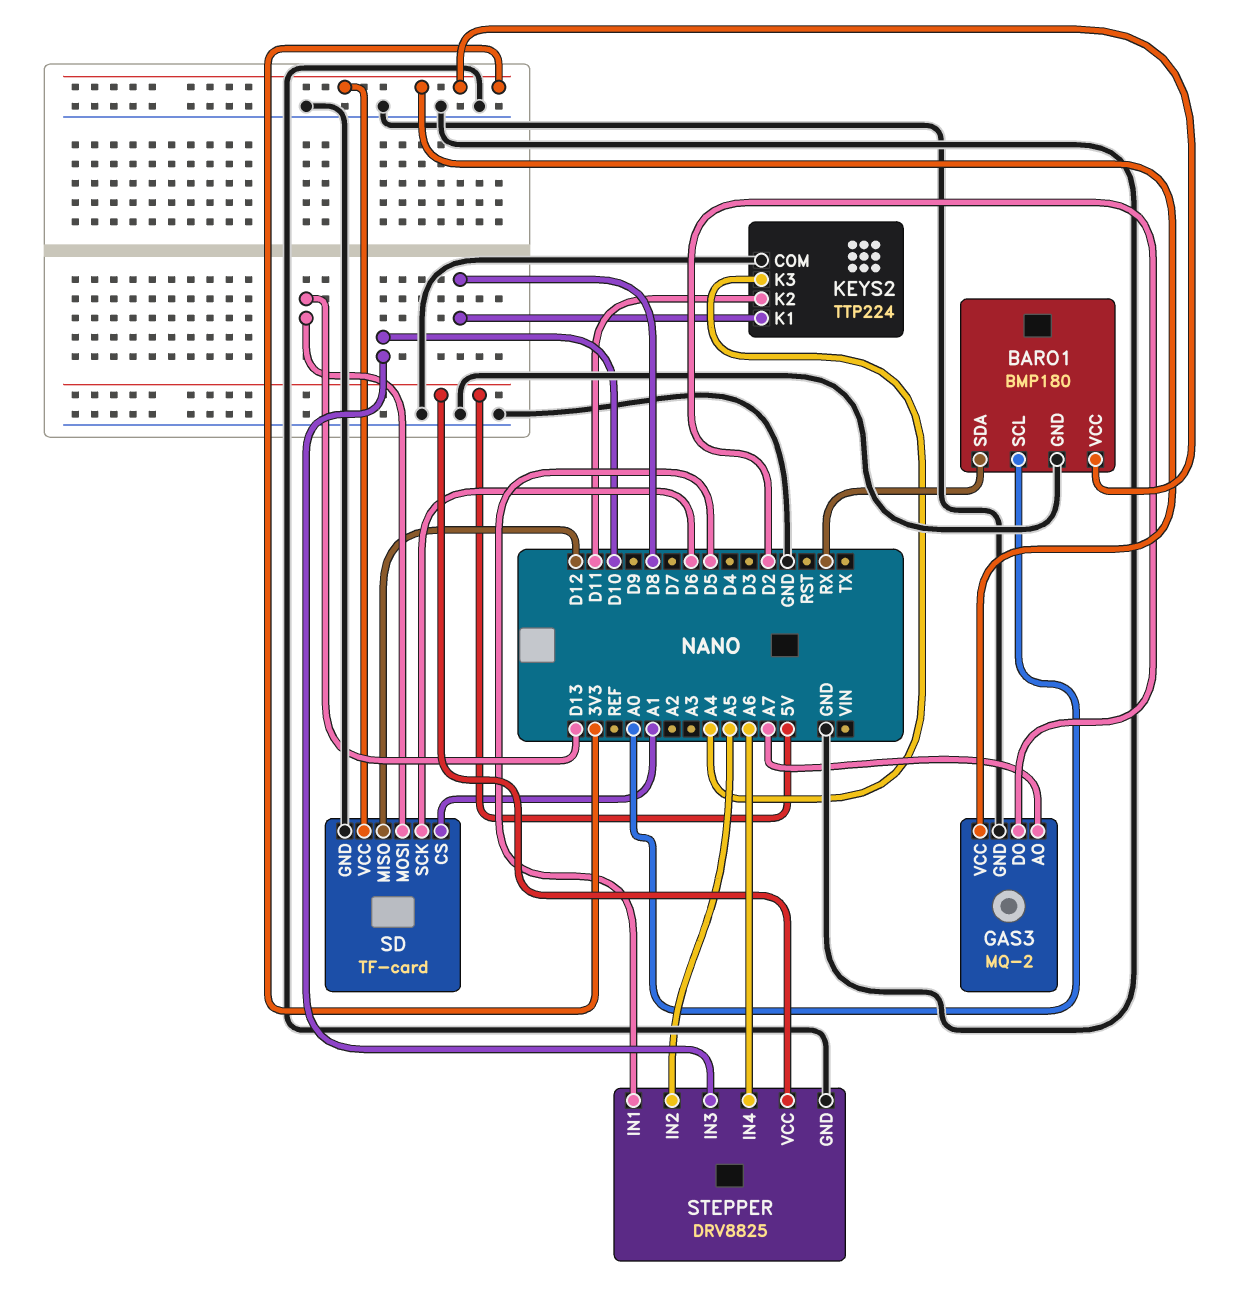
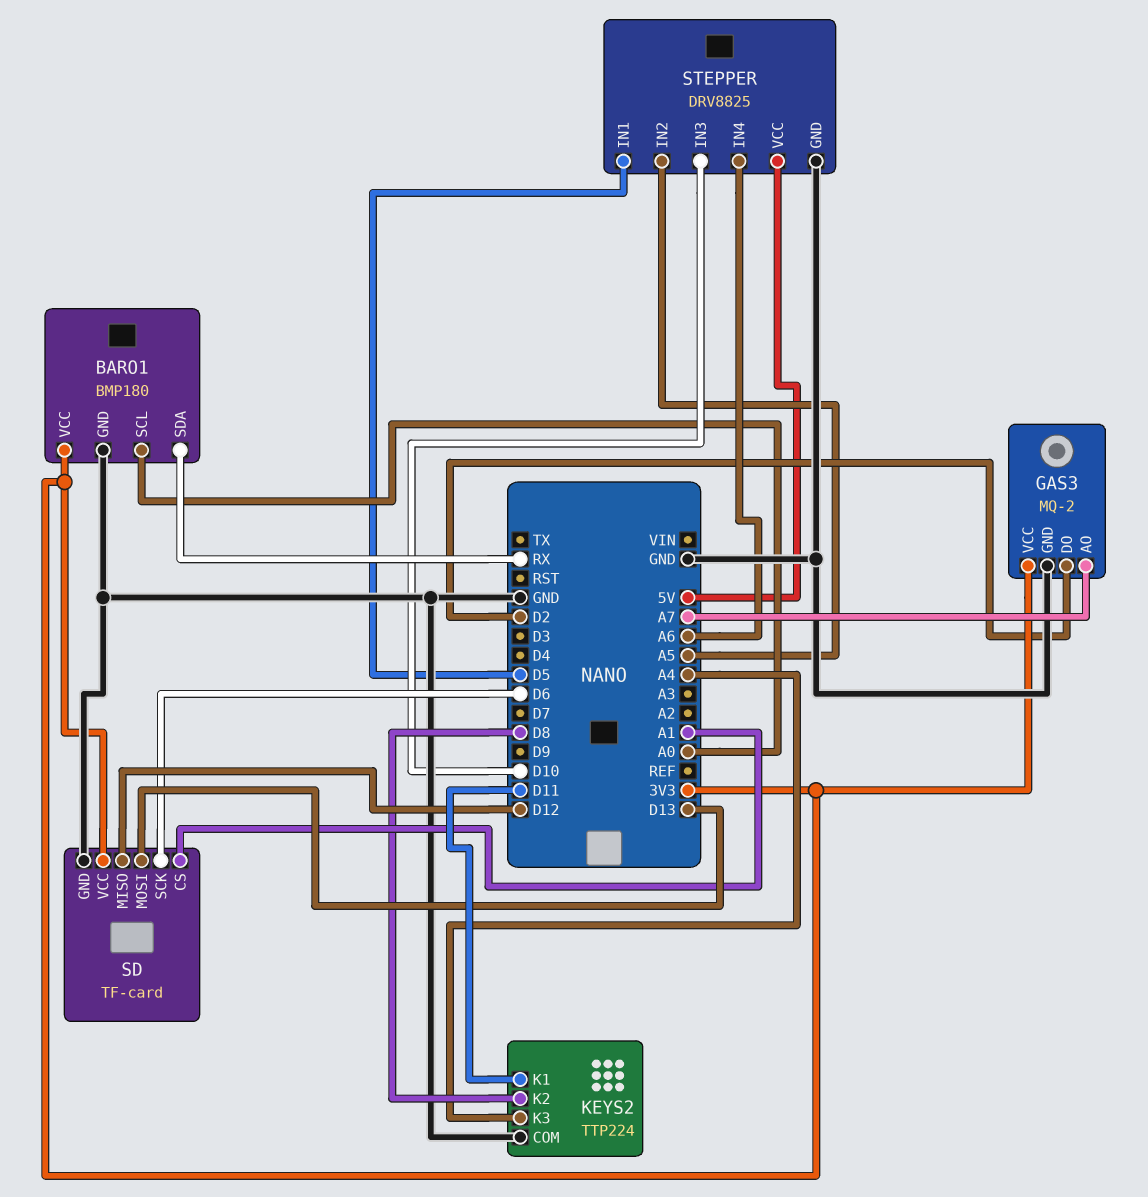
KEYS2 pin K1: D8 -> D11
KEYS2 pin K2: D11 -> D8

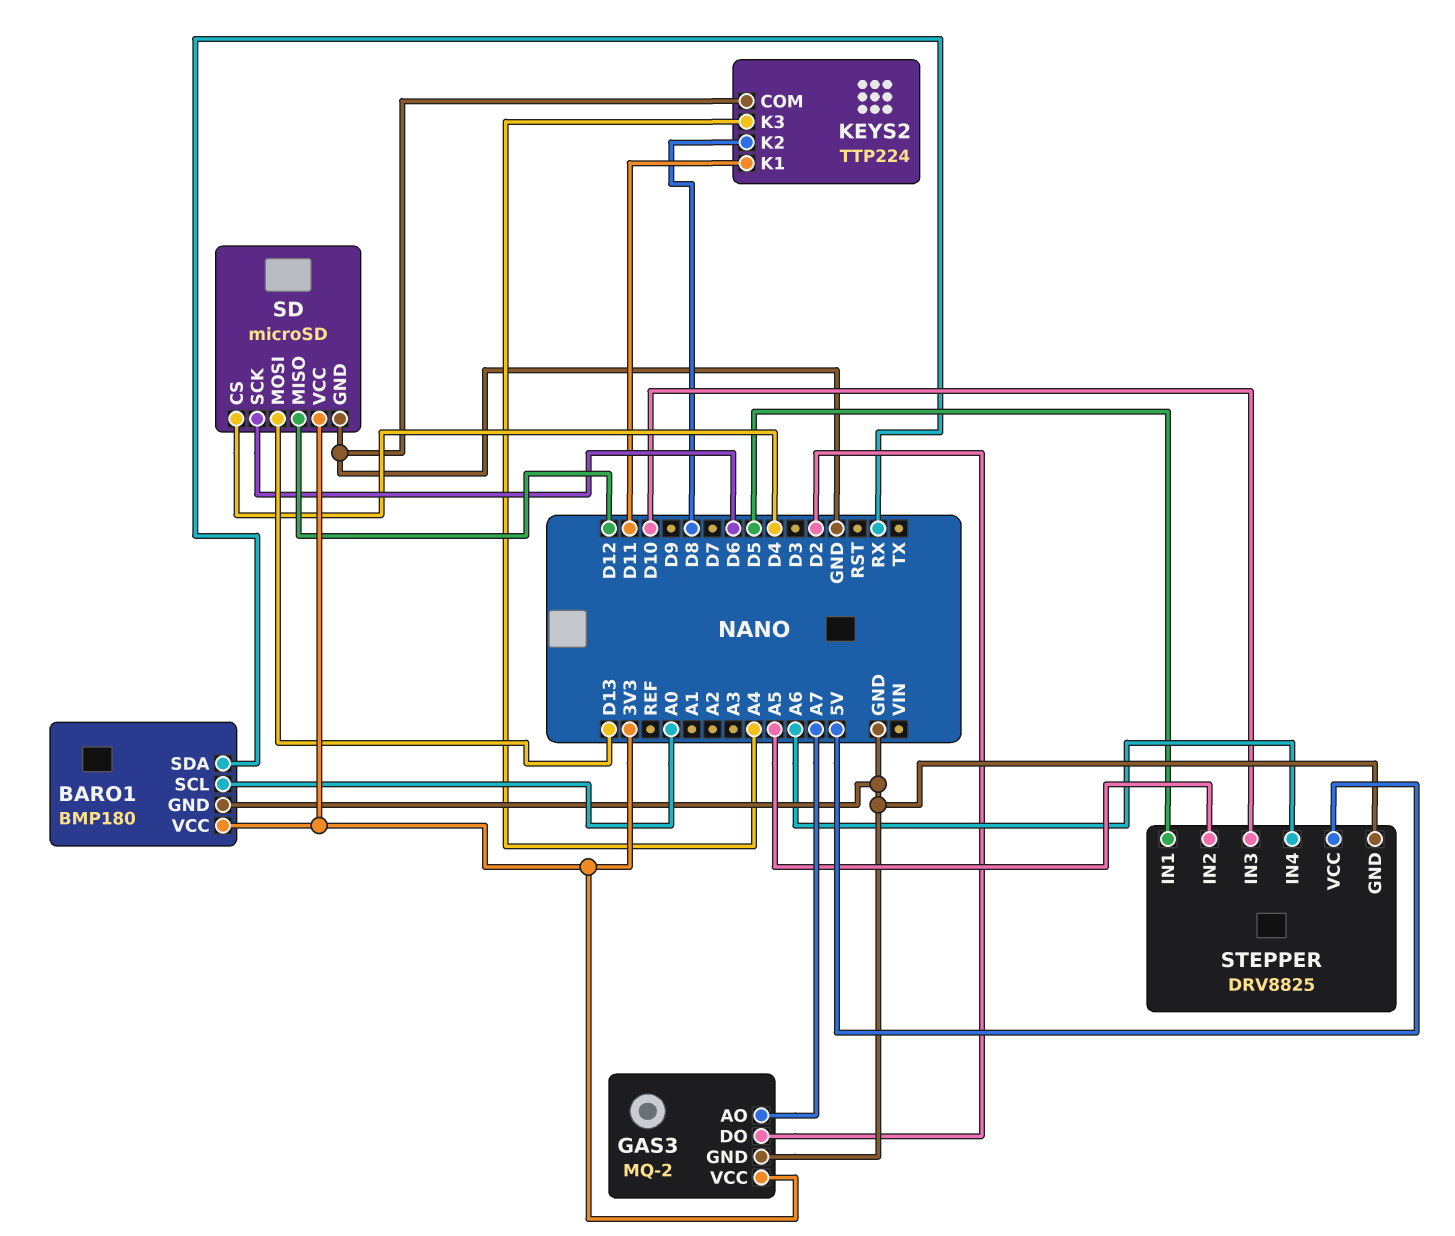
SD: TF-card -> microSD
SD pin CS: A1 -> D4

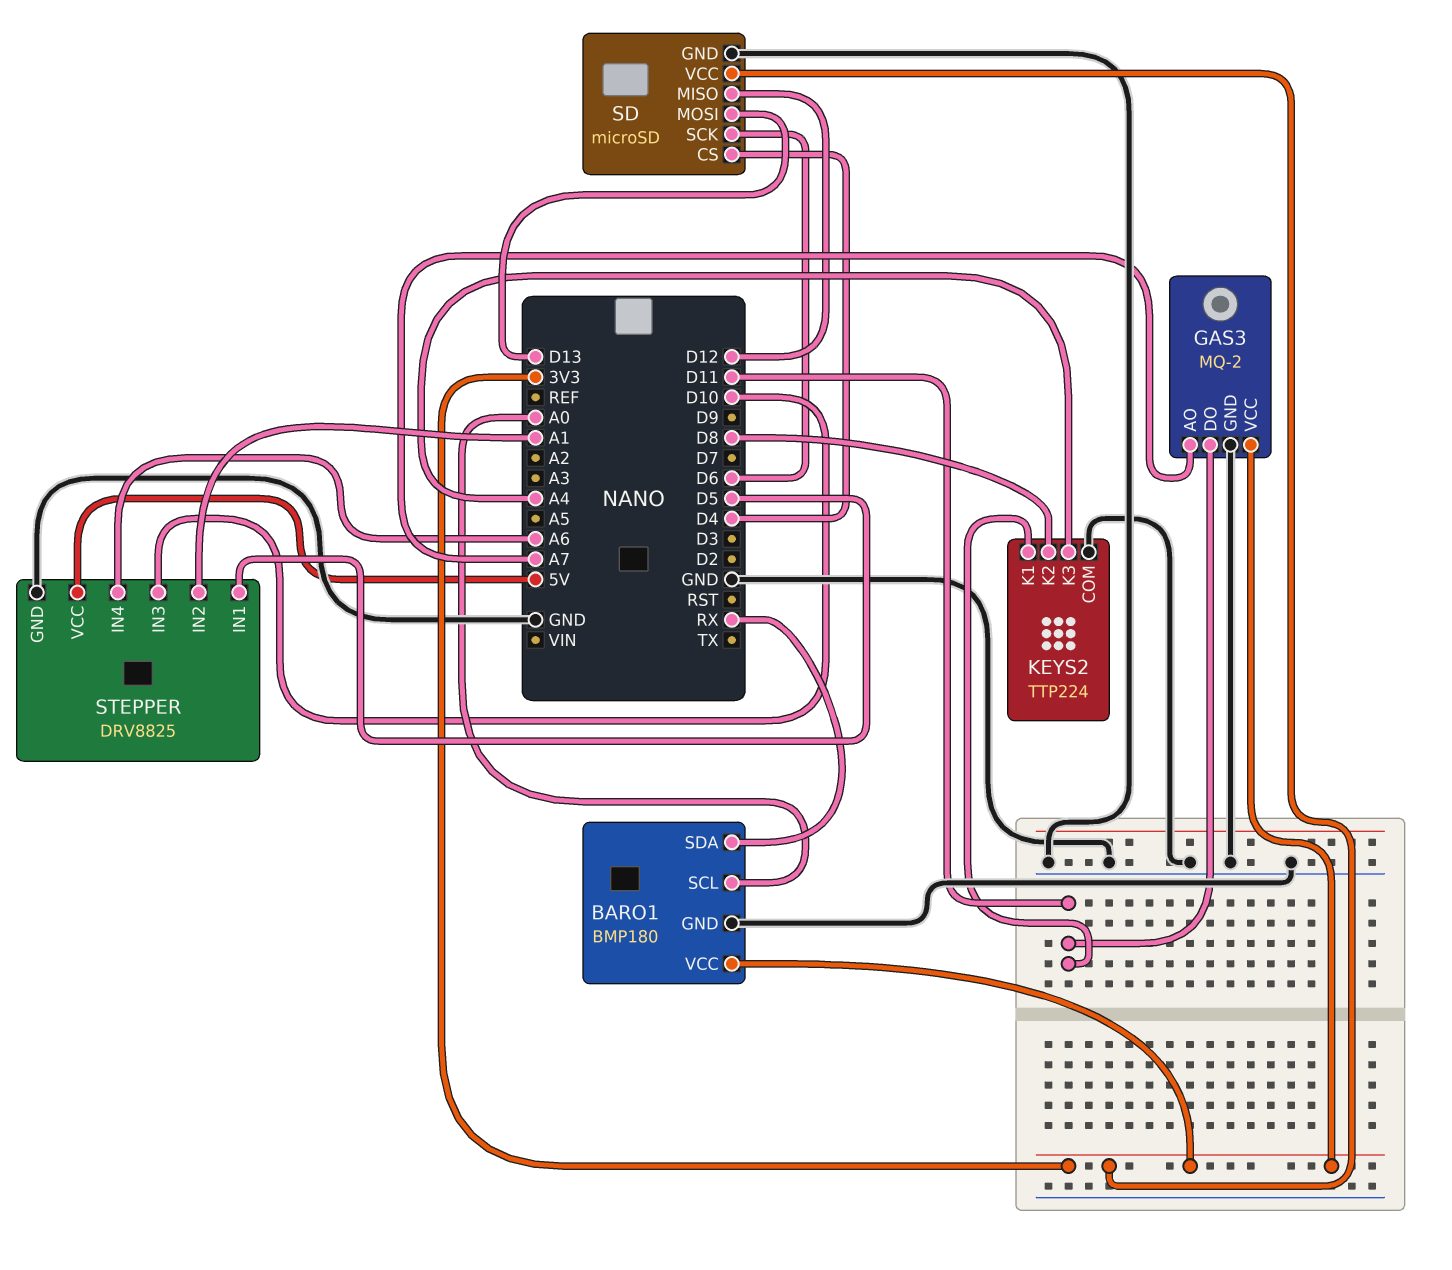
GAS3 pin DO: D2 -> D11
STEPPER pin IN2: A5 -> A1

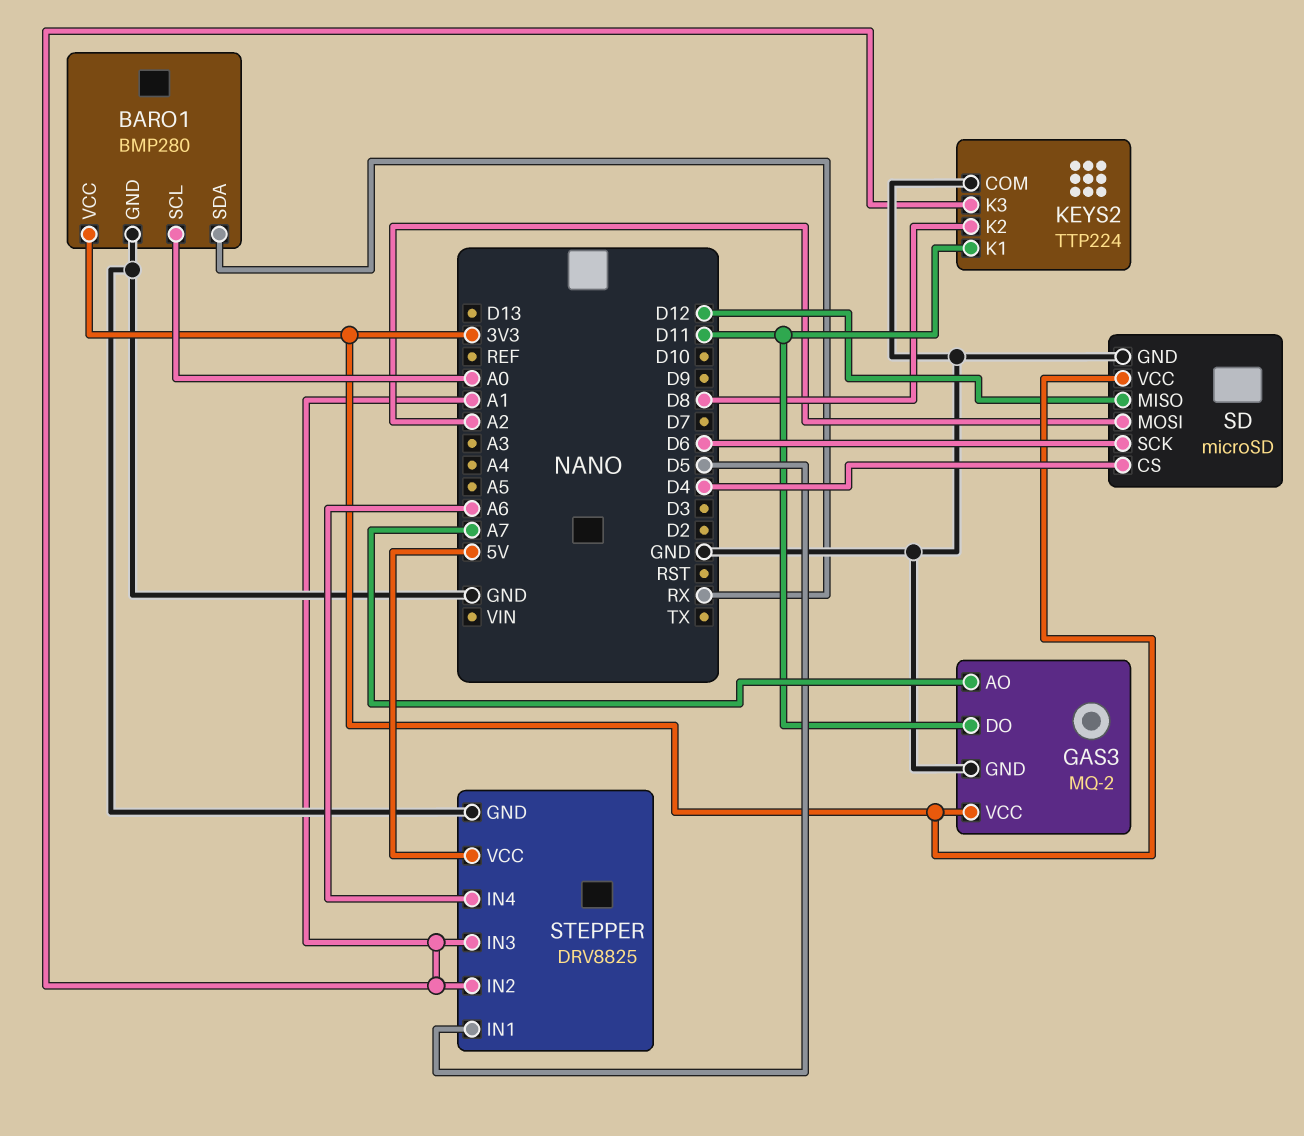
BARO1: BMP180 -> BMP280
KEYS2 pin K3: A4 -> A1
SD pin MOSI: D13 -> A2
STEPPER pin IN3: D10 -> A1

